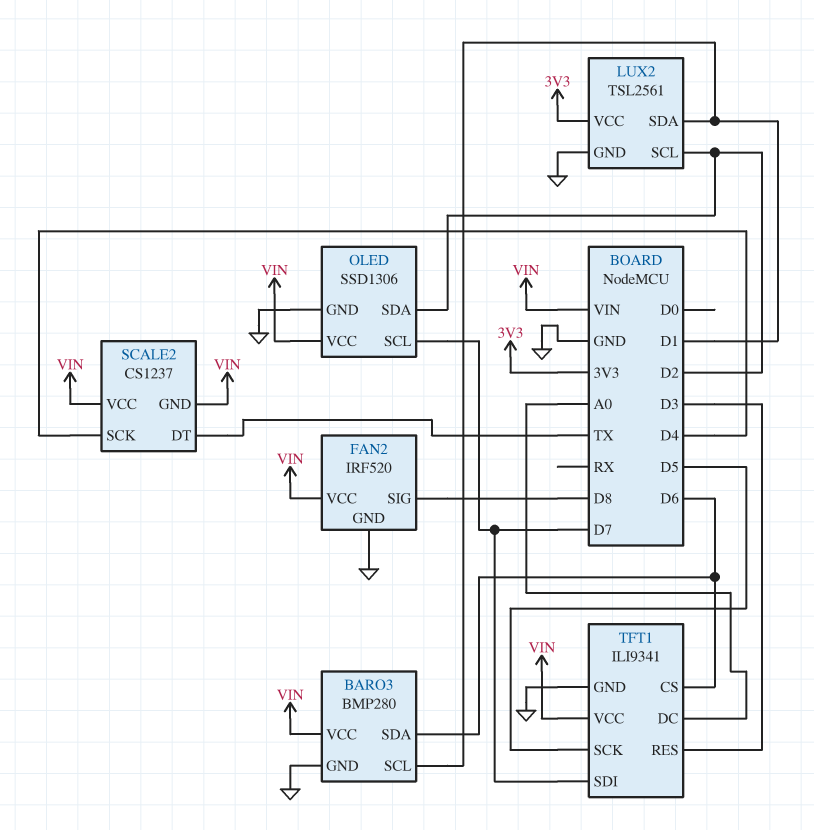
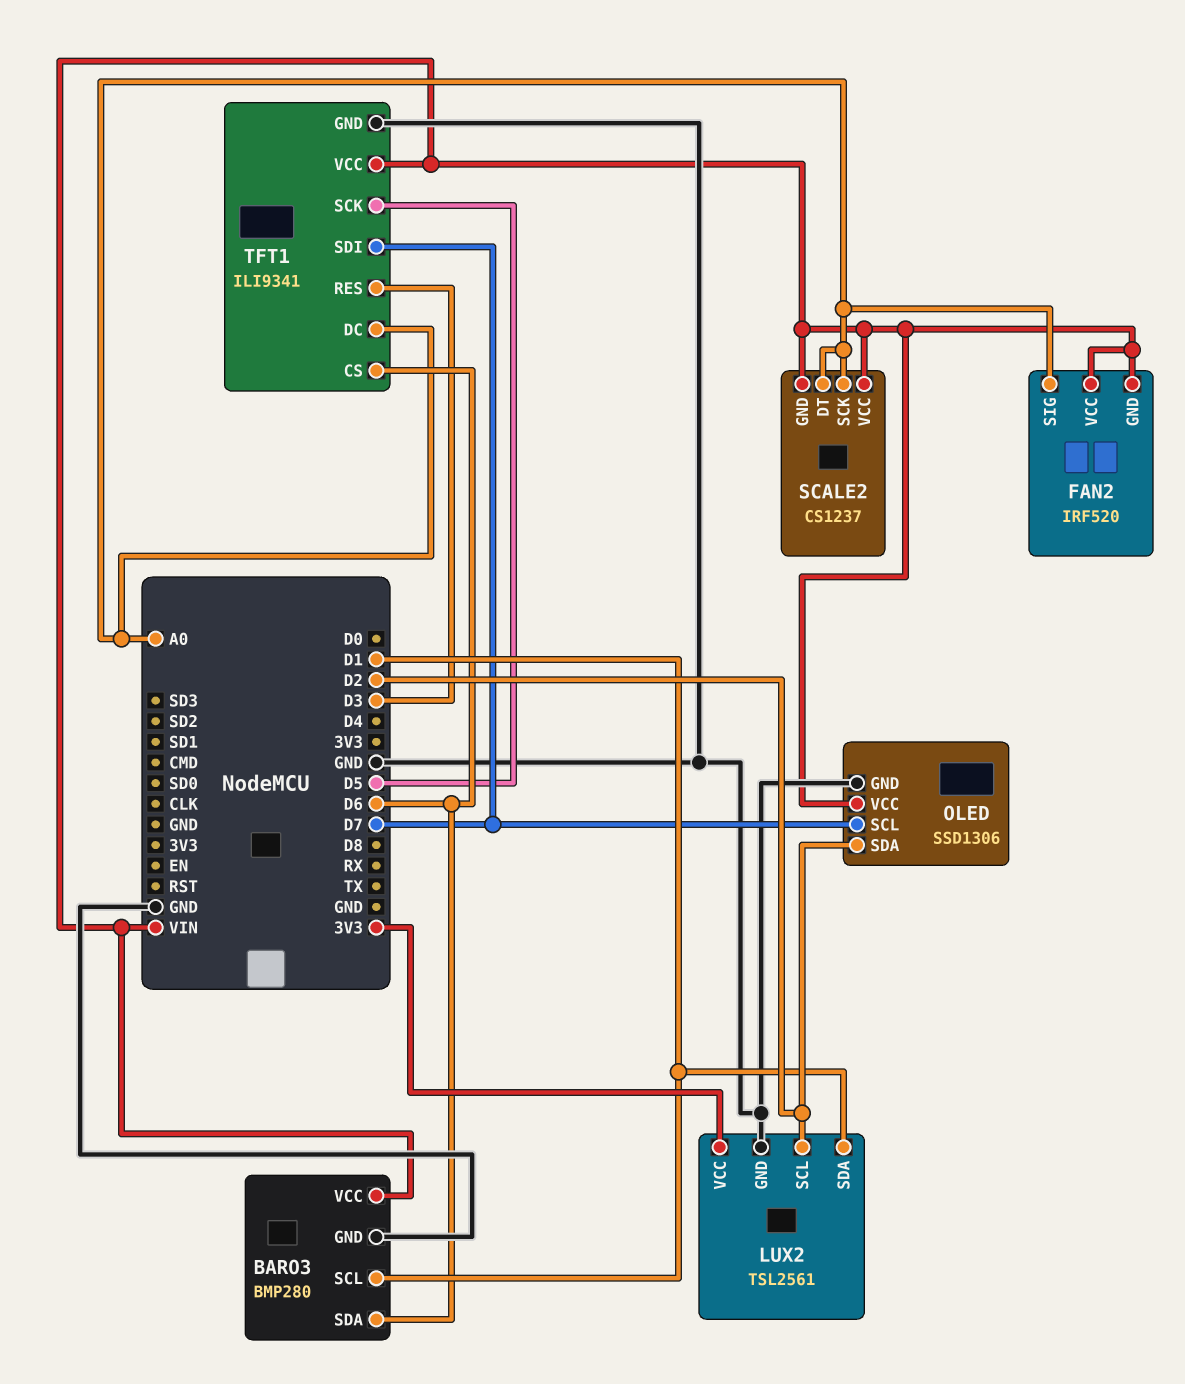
FAN2 pin GND: GND -> VIN
FAN2 pin SIG: D8 -> A0
SCALE2 pin DT: TX -> A0
SCALE2 pin SCK: D4 -> A0

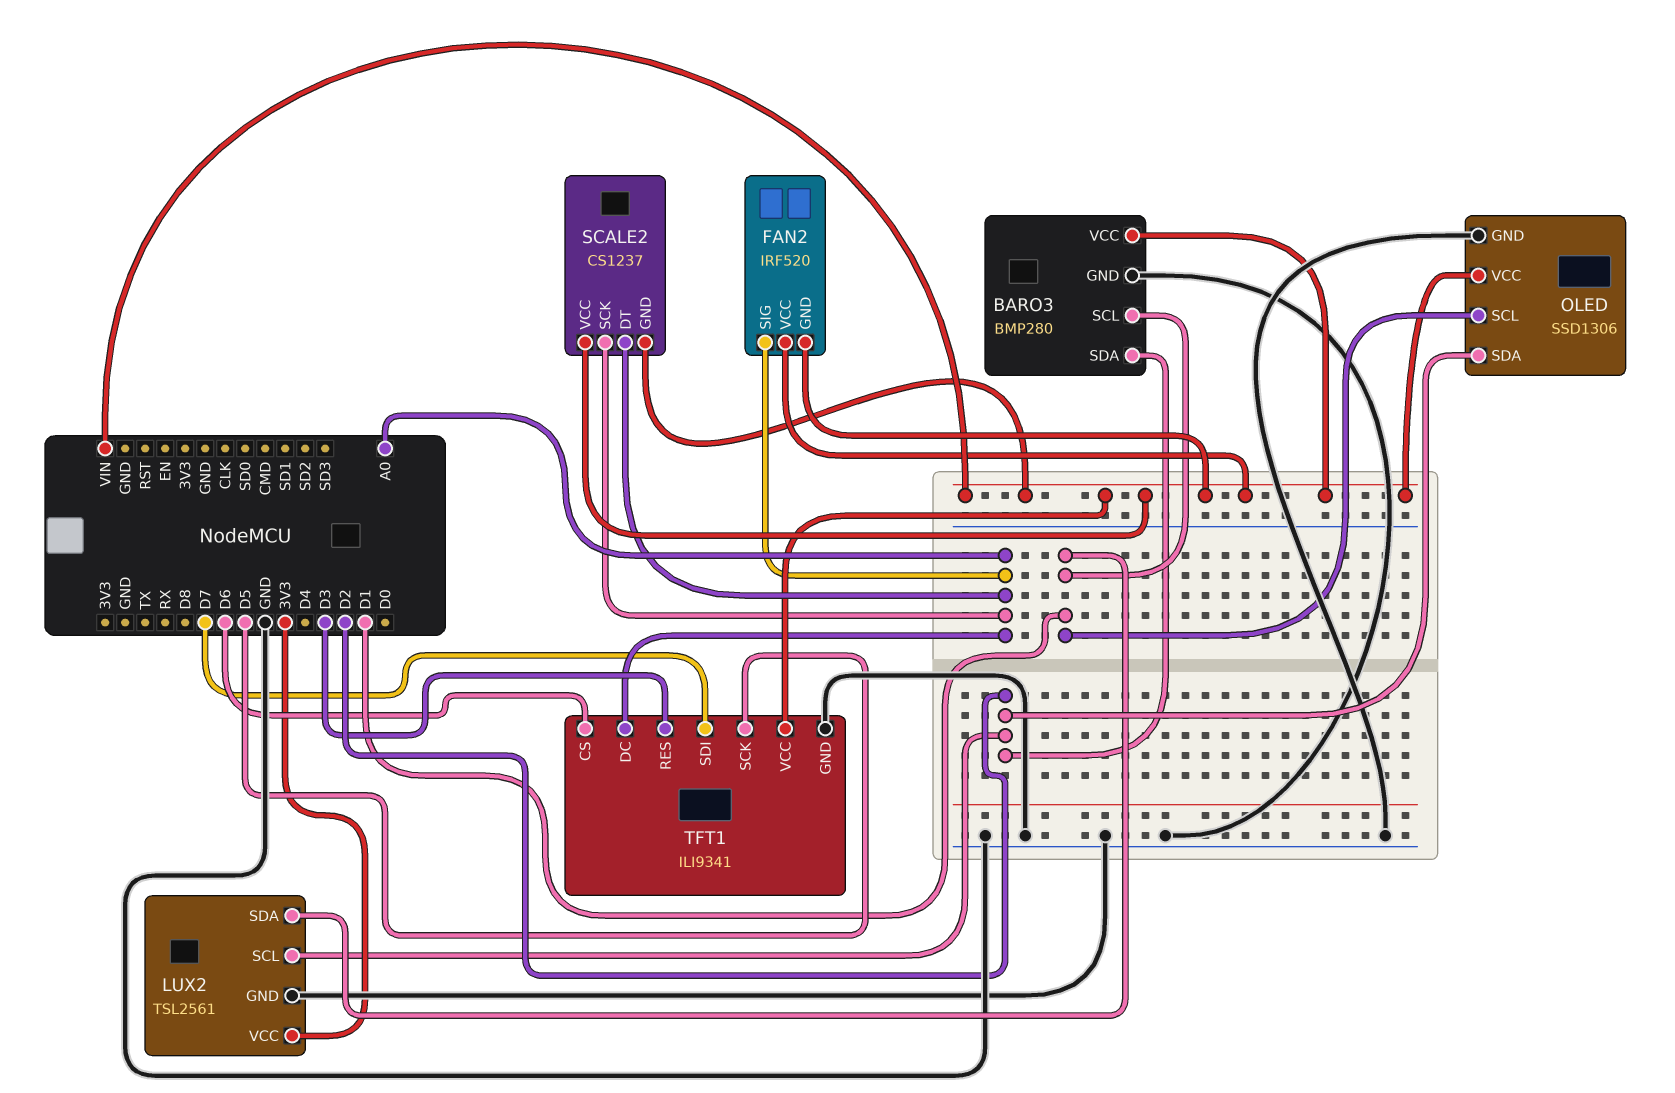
BARO3 pin SDA: D6 -> D2
OLED pin SCL: D7 -> D1

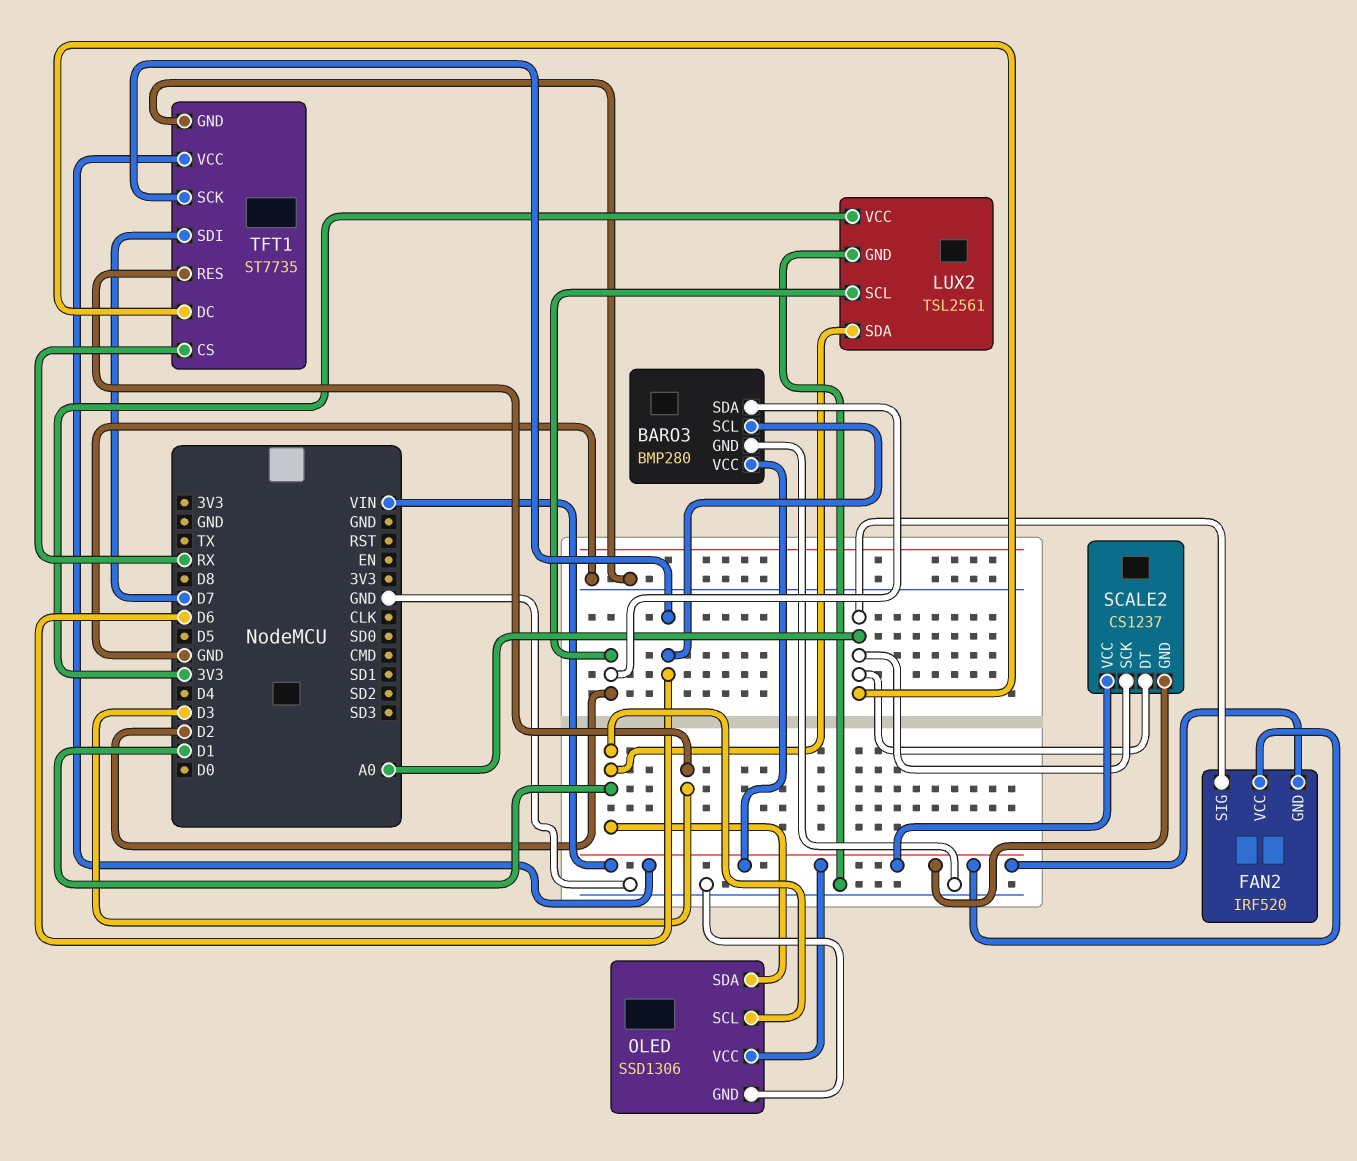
BARO3 pin SCL: D1 -> D6
OLED pin SDA: D2 -> D1
TFT1: ILI9341 -> ST7735
TFT1 pin CS: D6 -> RX
TFT1 pin SCK: D5 -> D6

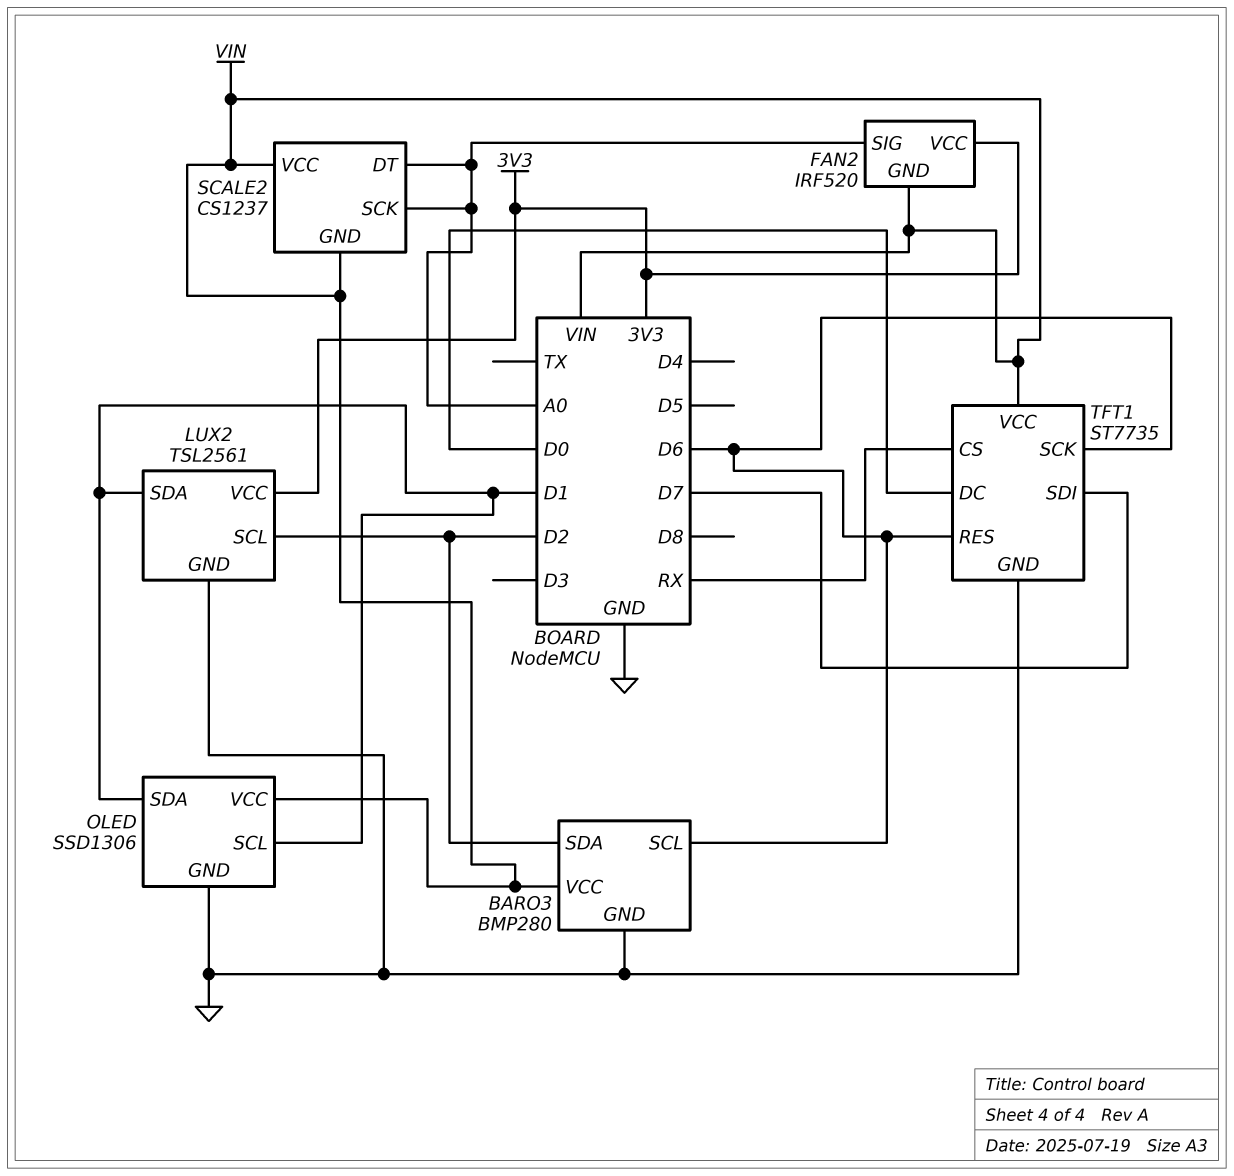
FAN2 pin VCC: VIN -> 3V3
TFT1 pin DC: A0 -> D0
TFT1 pin RES: D3 -> D6

